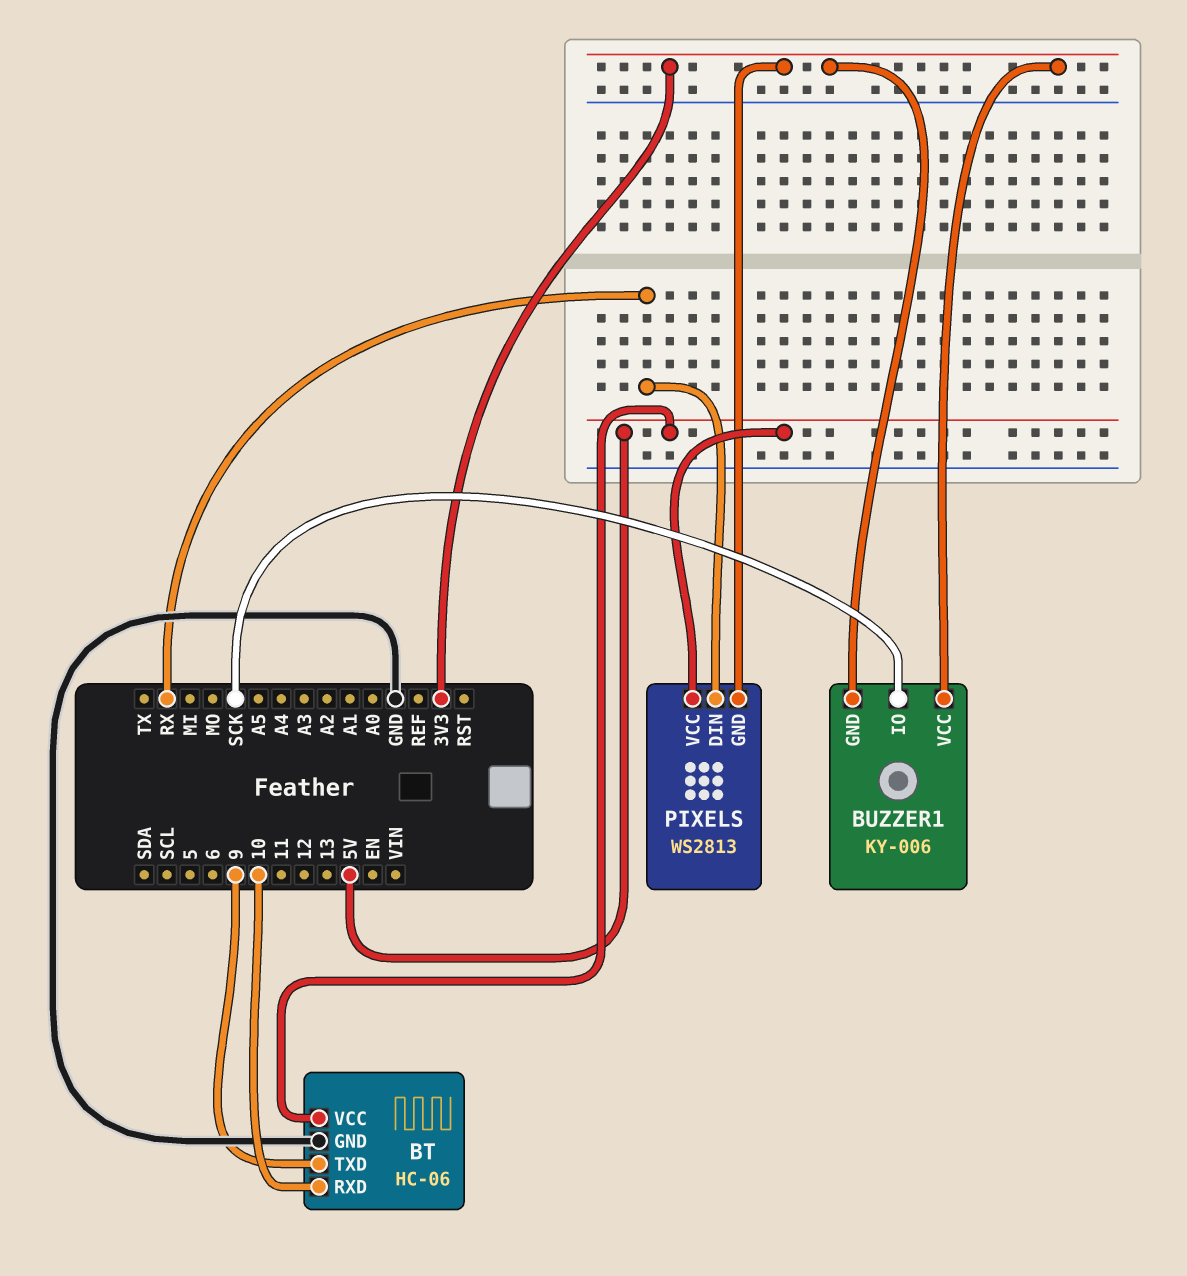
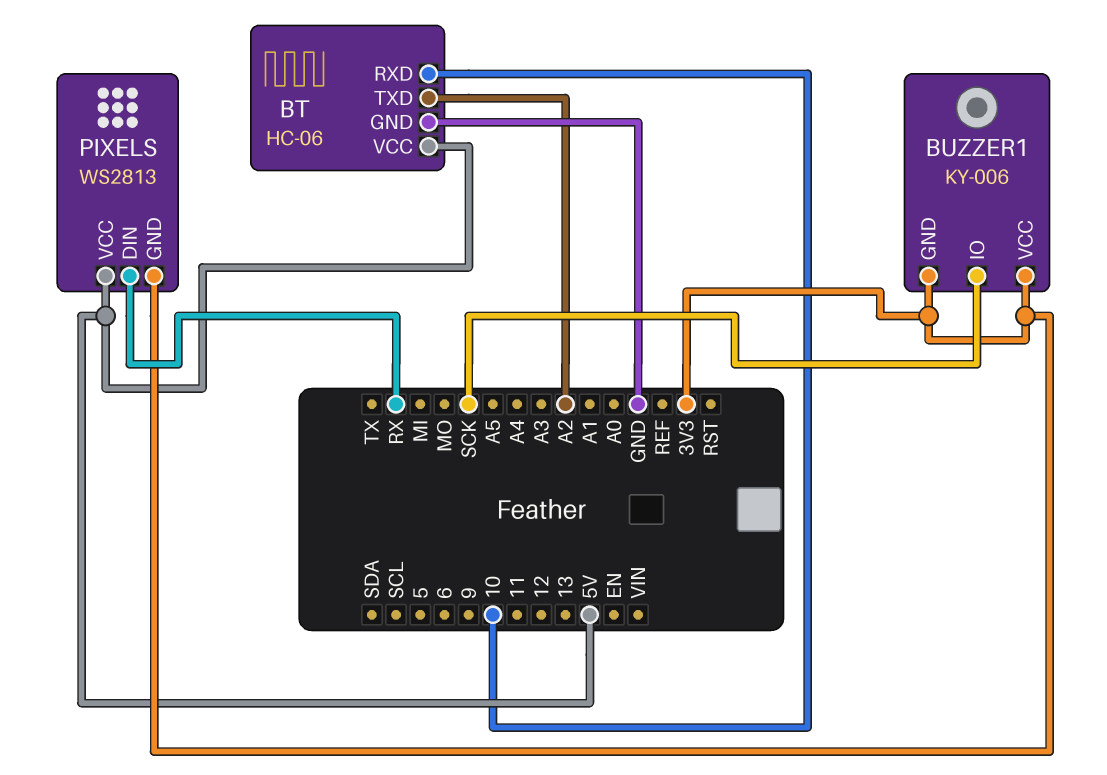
BT pin TXD: 9 -> A2

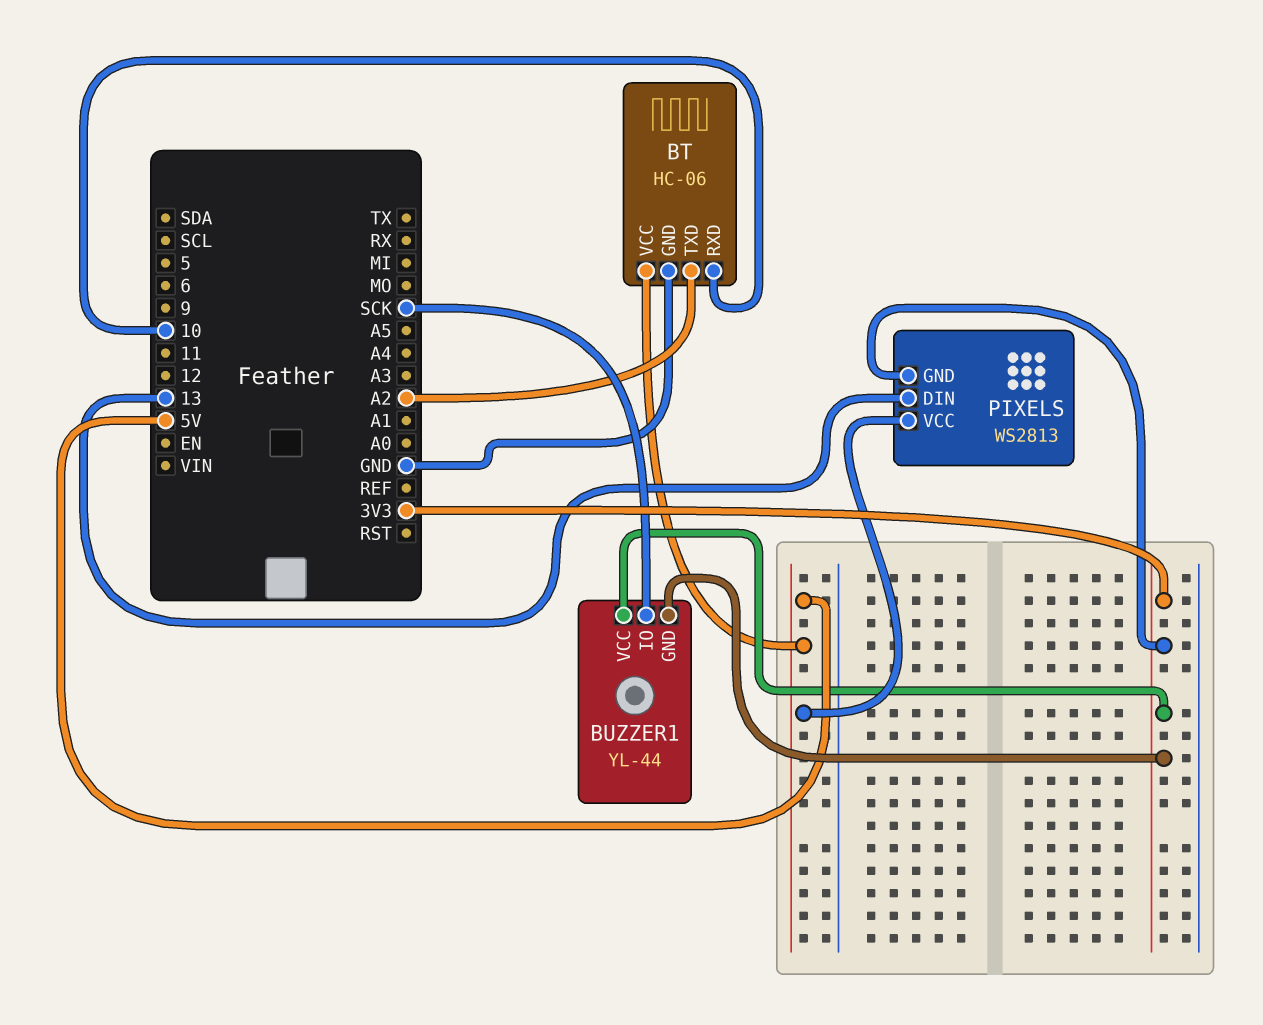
BUZZER1: KY-006 -> YL-44
PIXELS pin DIN: RX -> 13

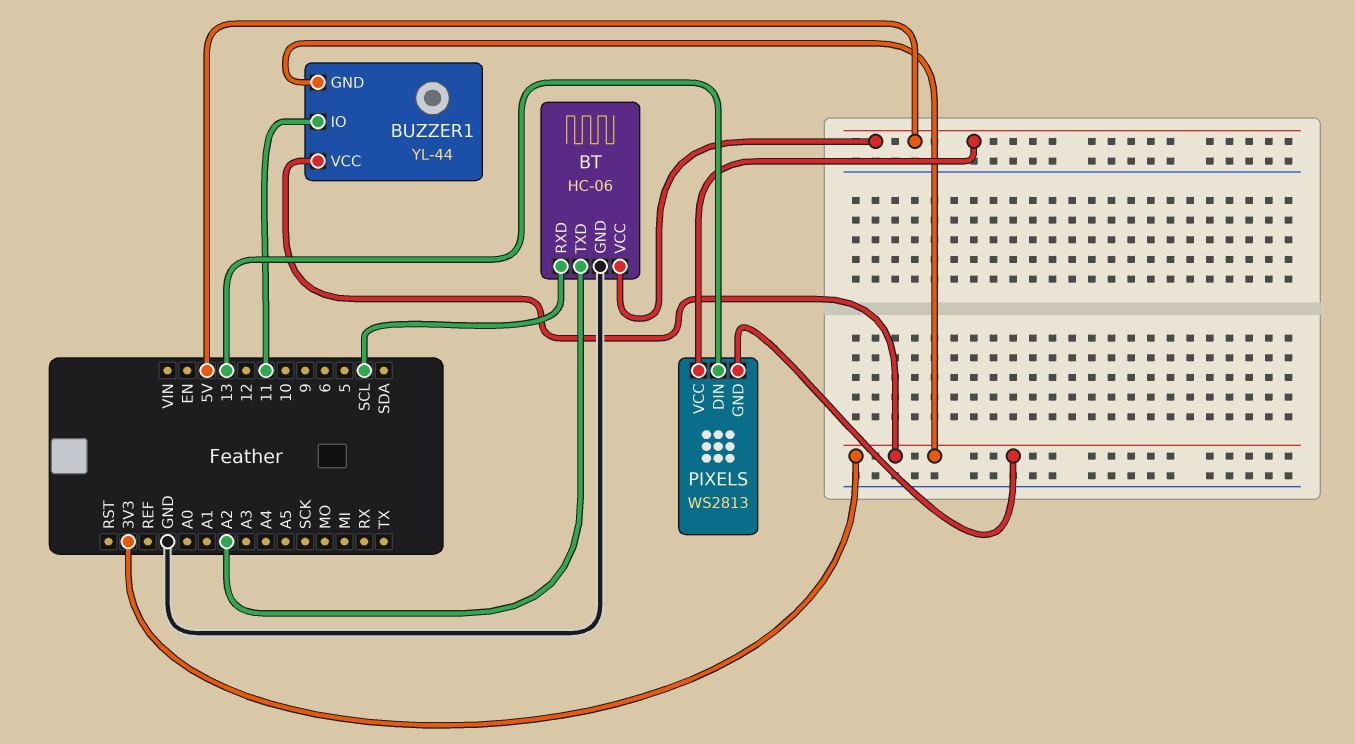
BT pin RXD: 10 -> SCL
BUZZER1 pin IO: SCK -> 11

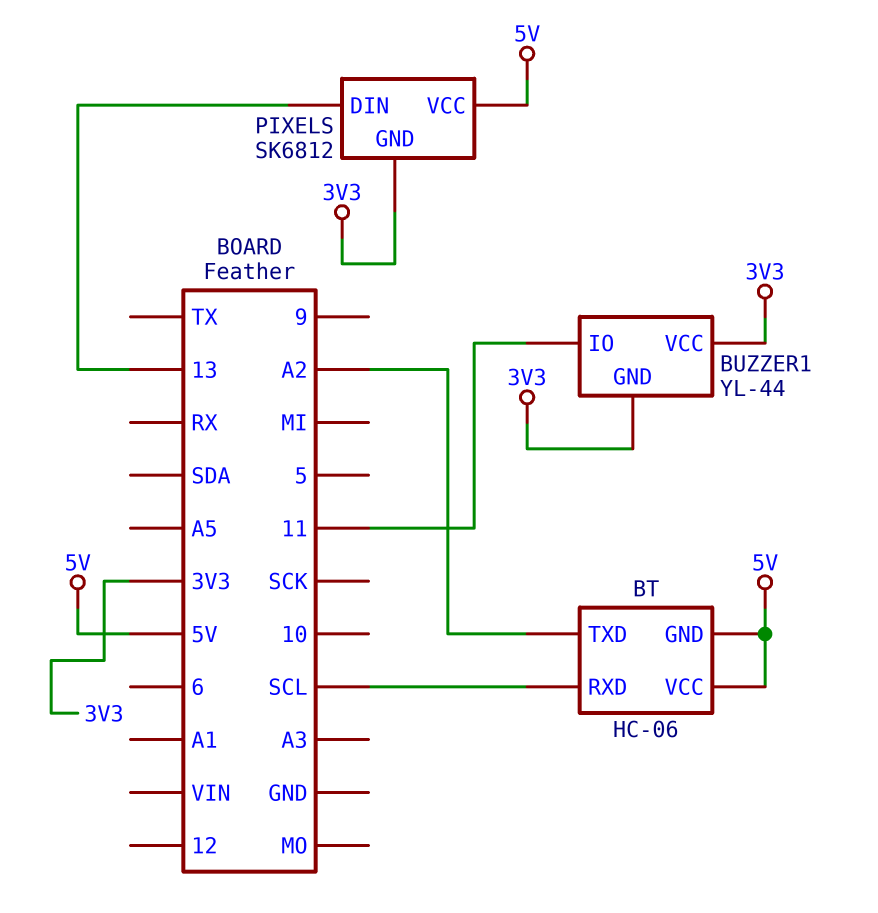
BT pin GND: GND -> 5V
PIXELS: WS2813 -> SK6812

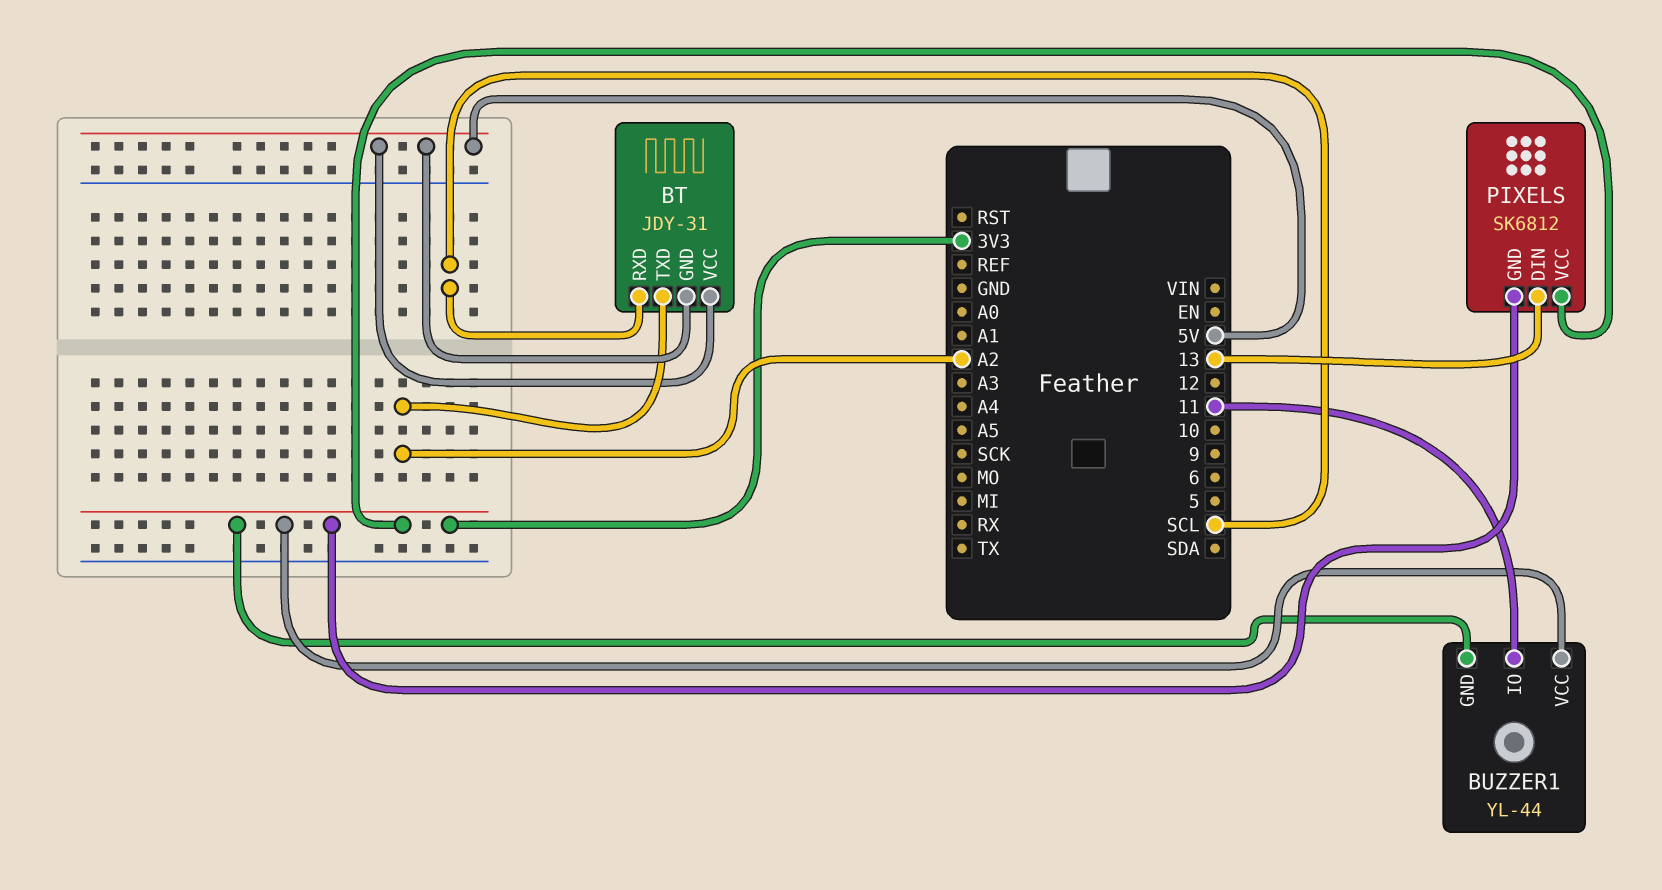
BT: HC-06 -> JDY-31
PIXELS pin VCC: 5V -> 3V3

